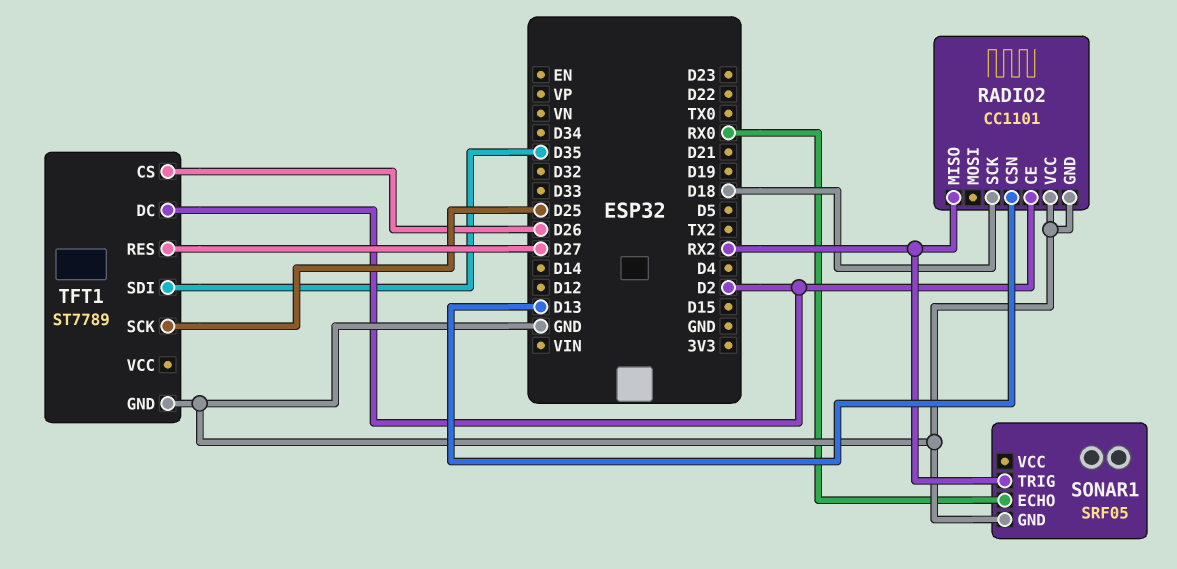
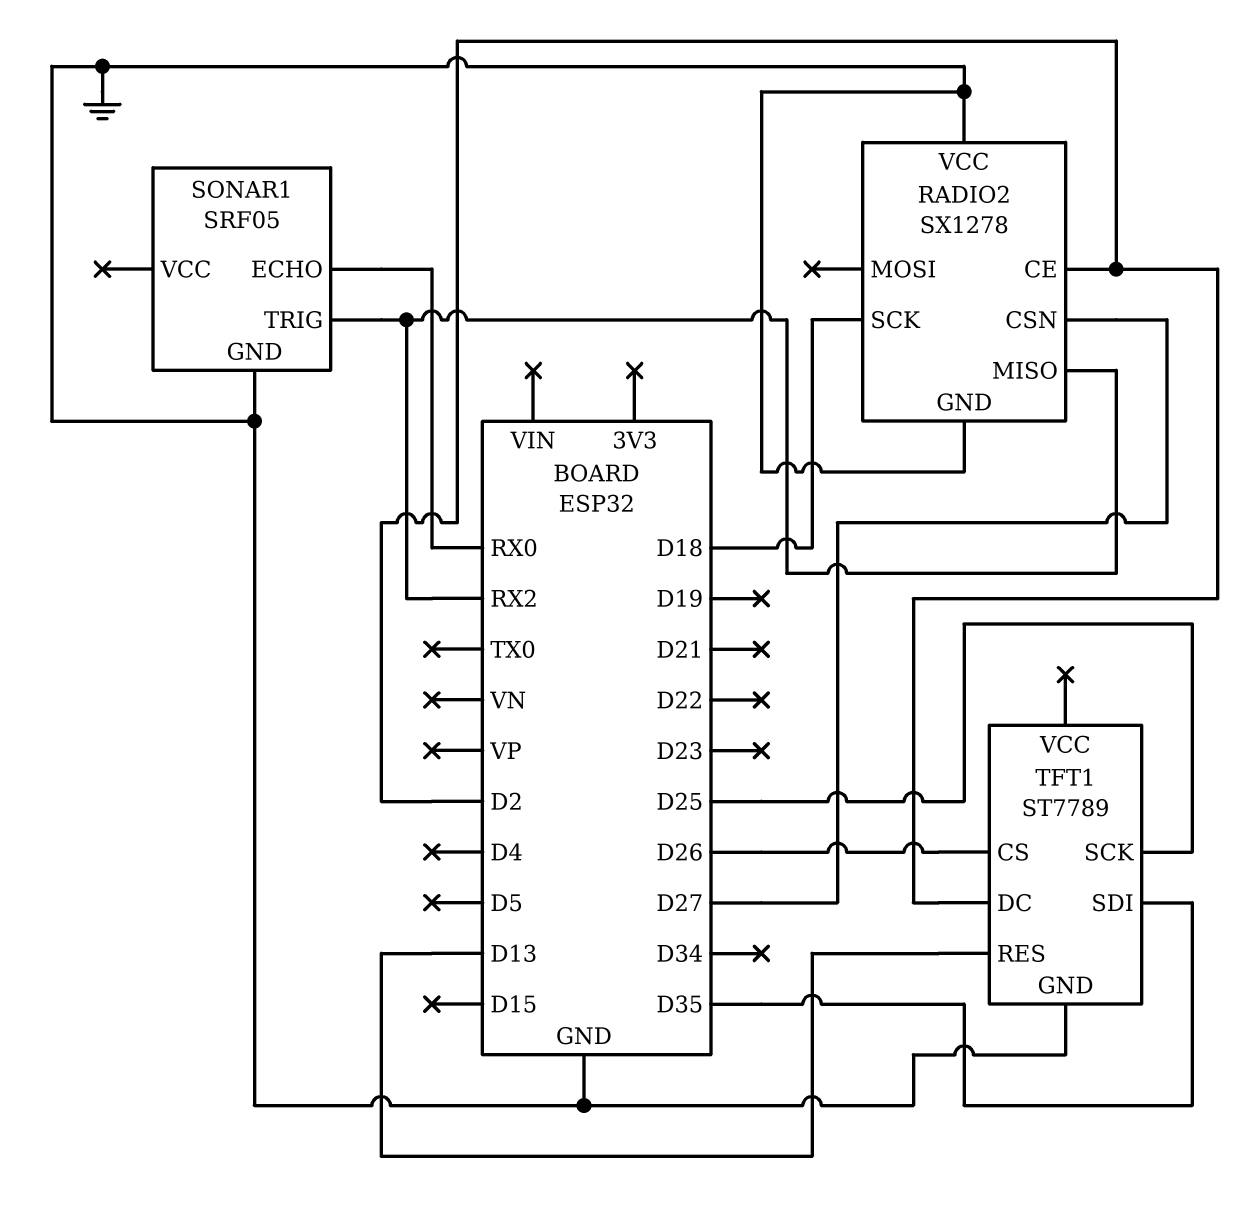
RADIO2: CC1101 -> SX1278
RADIO2 pin CSN: D13 -> D27
TFT1 pin RES: D27 -> D13

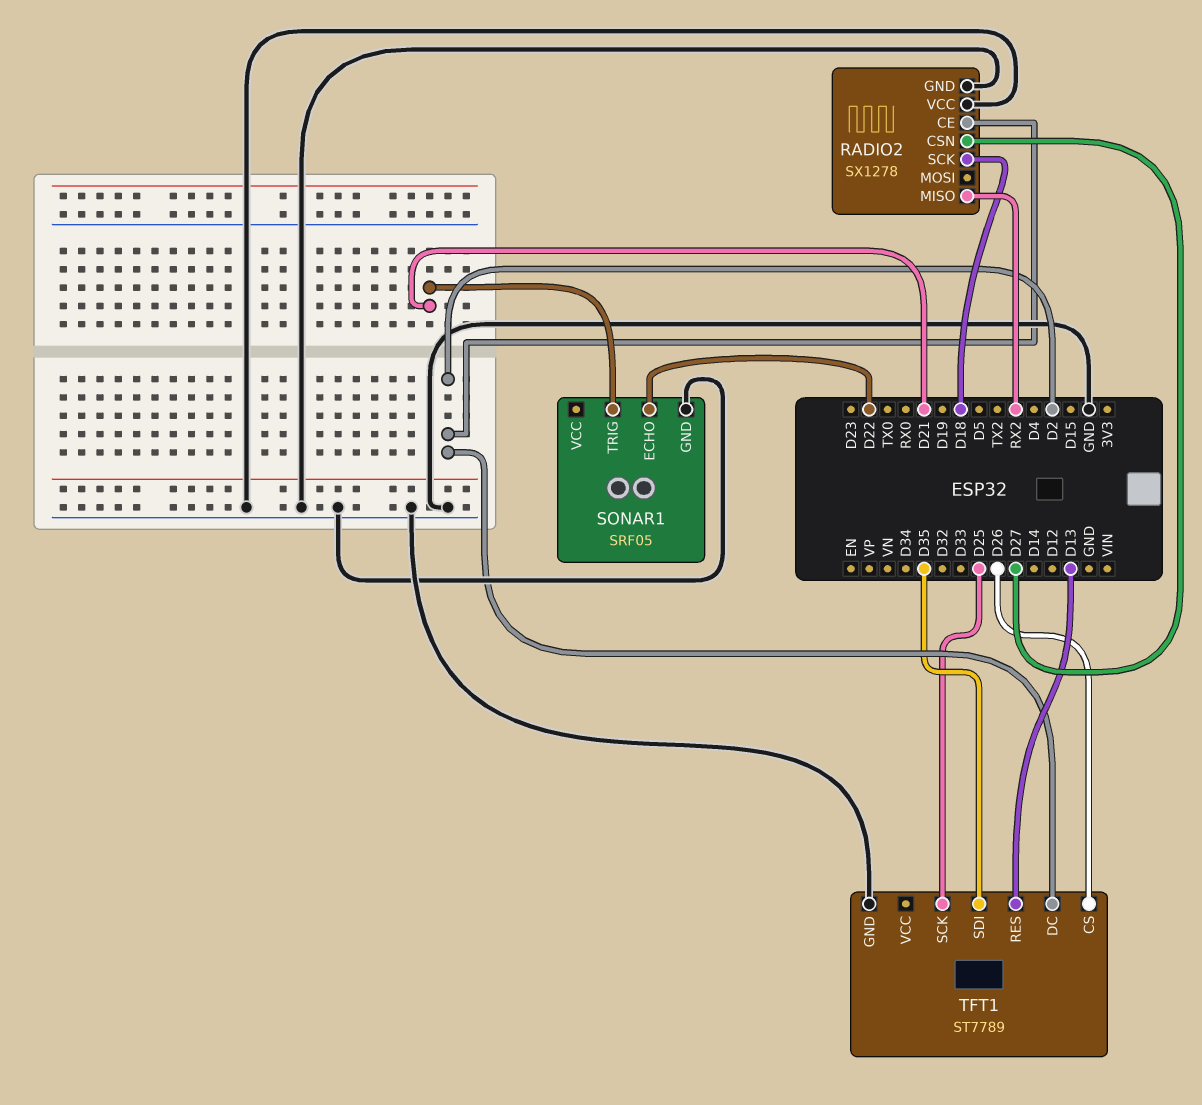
SONAR1 pin ECHO: RX0 -> D22
SONAR1 pin TRIG: RX2 -> D21

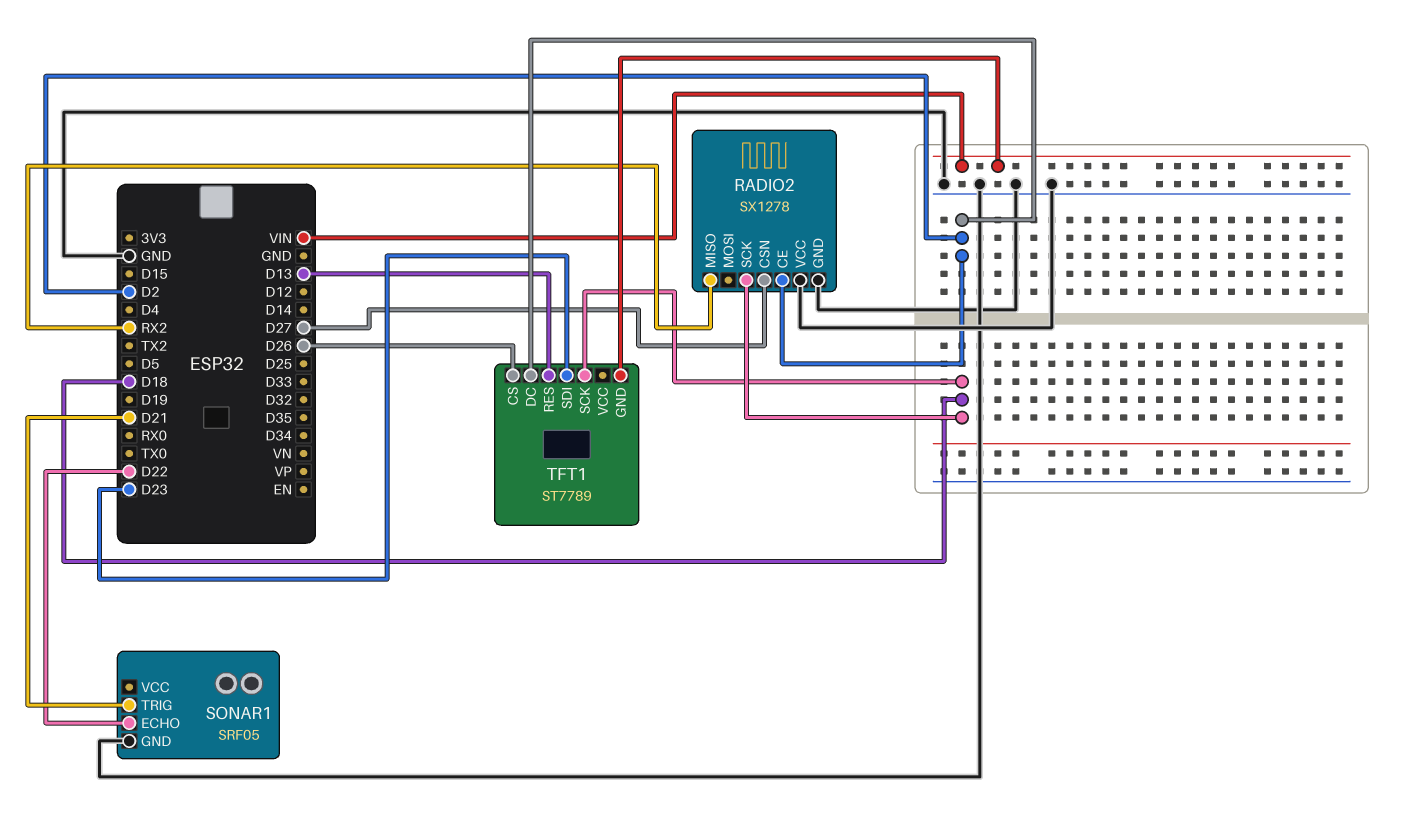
TFT1 pin GND: GND -> VIN
TFT1 pin SCK: D25 -> D18
TFT1 pin SDI: D35 -> D23

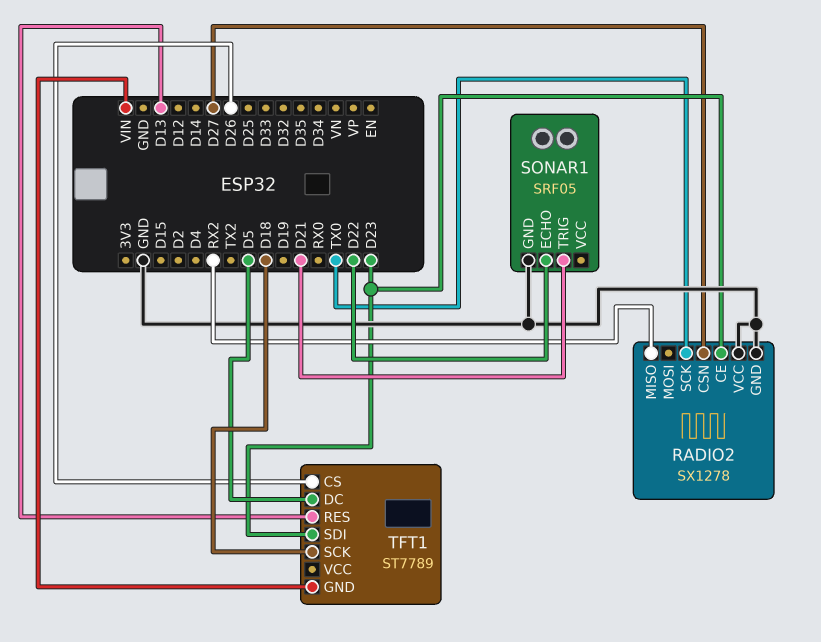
RADIO2 pin CE: D2 -> D23
RADIO2 pin SCK: D18 -> TX0
TFT1 pin DC: D2 -> D5

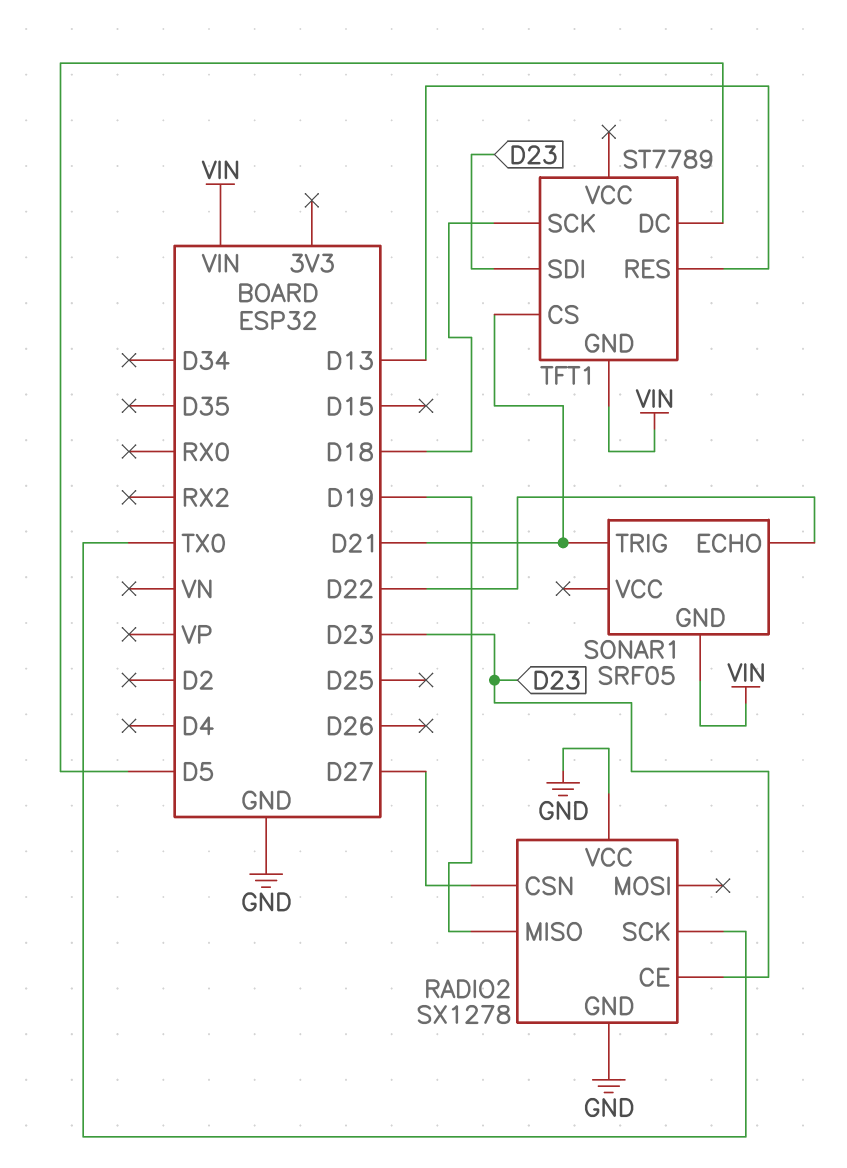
RADIO2 pin MISO: RX2 -> D19
SONAR1 pin GND: GND -> VIN
TFT1 pin CS: D26 -> D21

